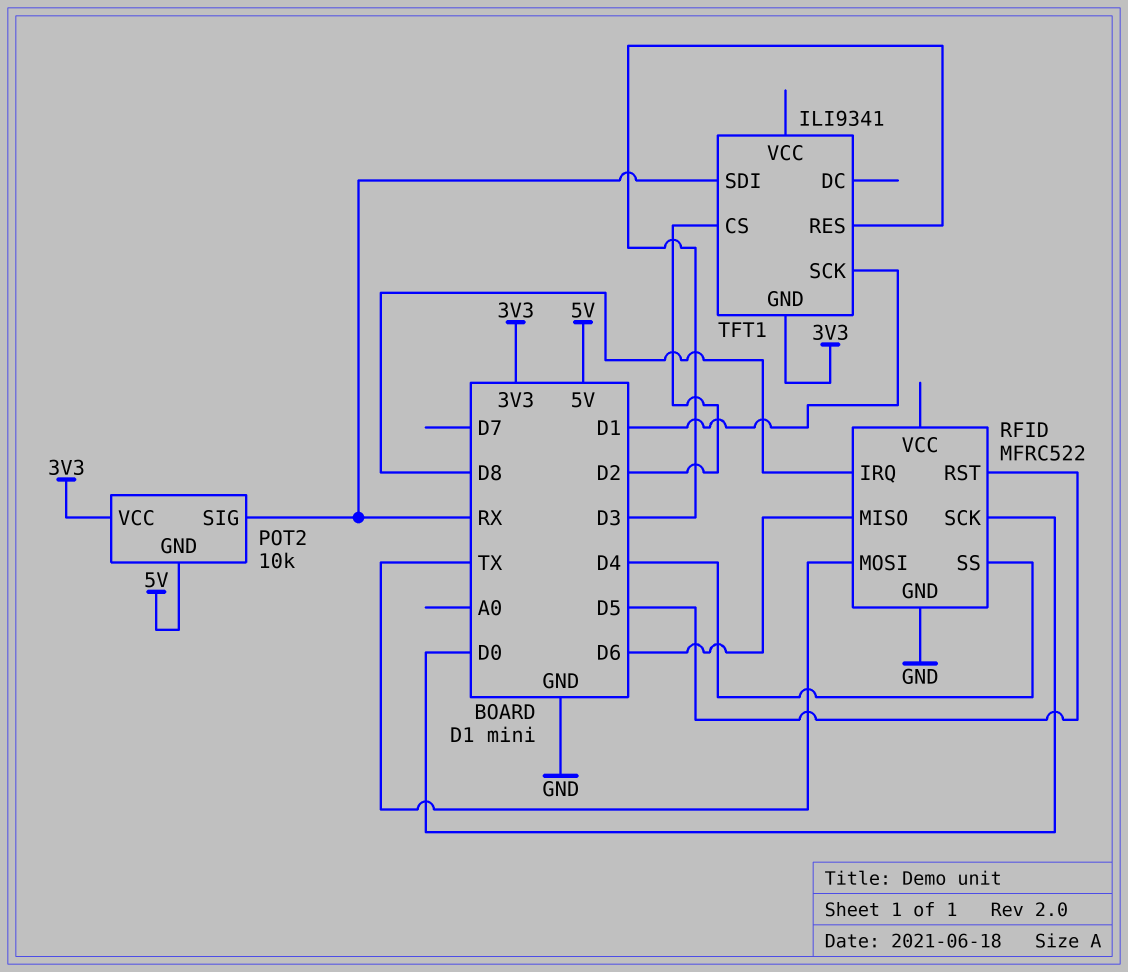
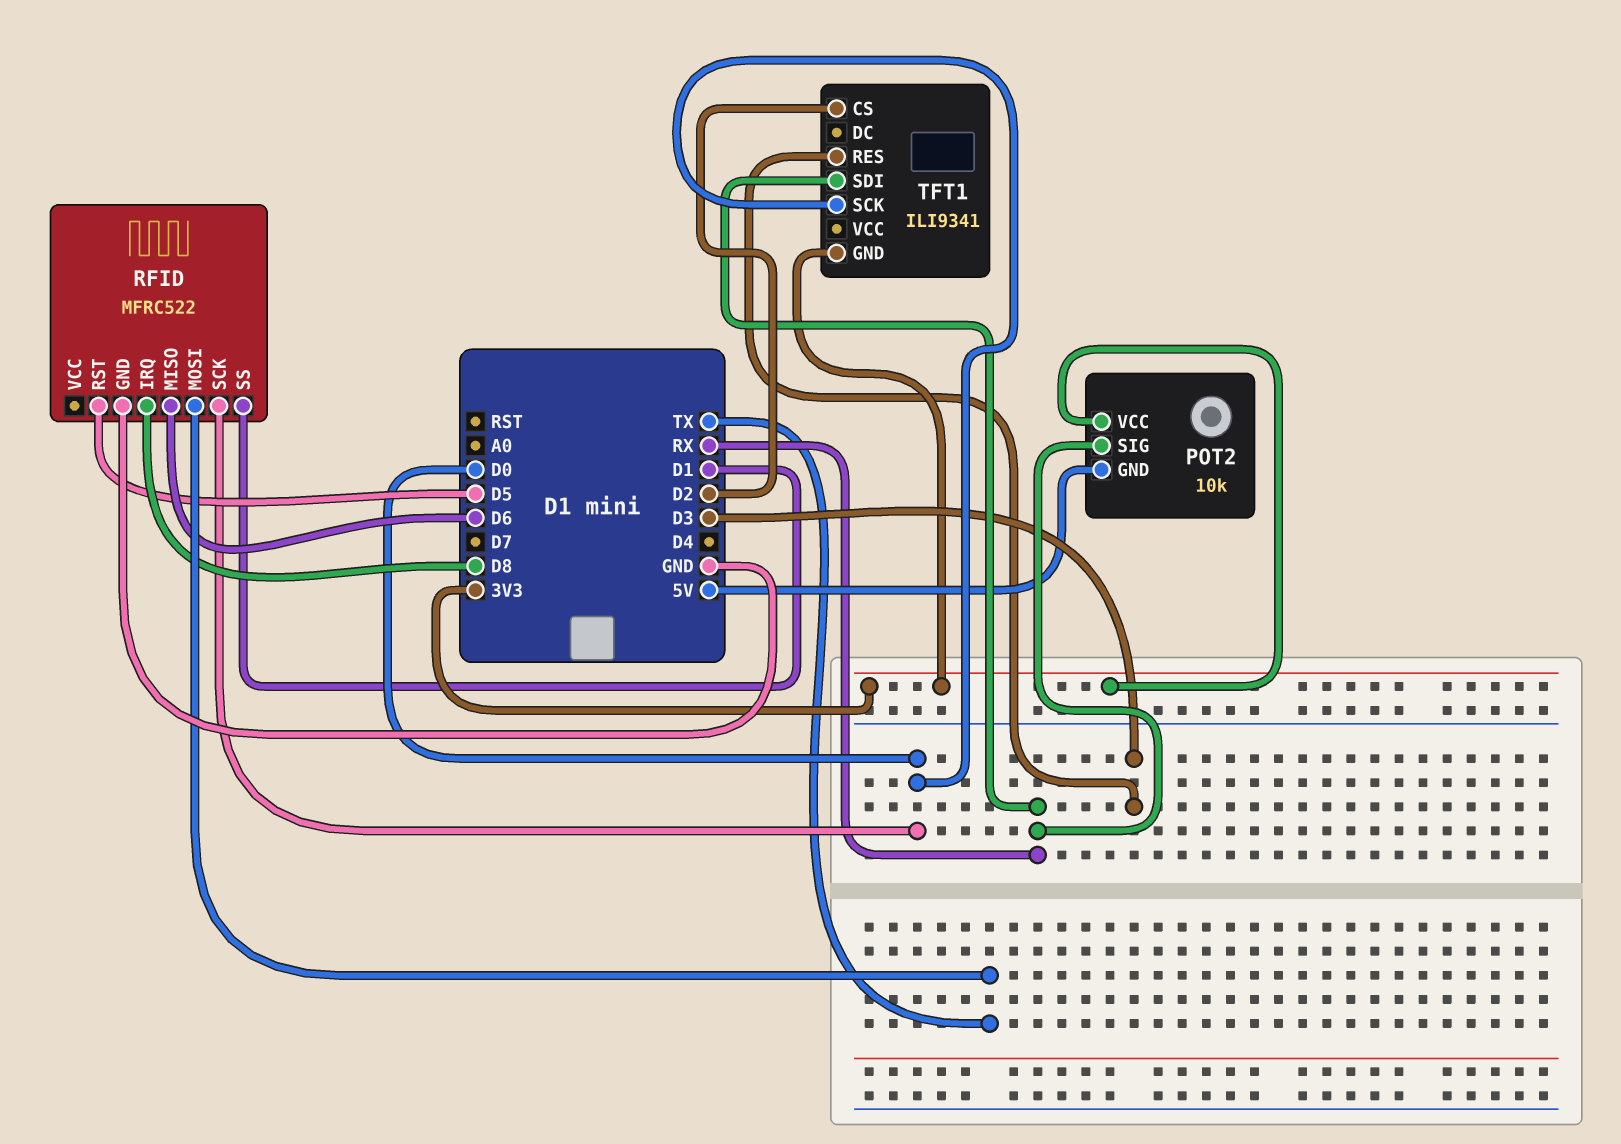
RFID pin SS: D4 -> D1
TFT1 pin SCK: D1 -> D0

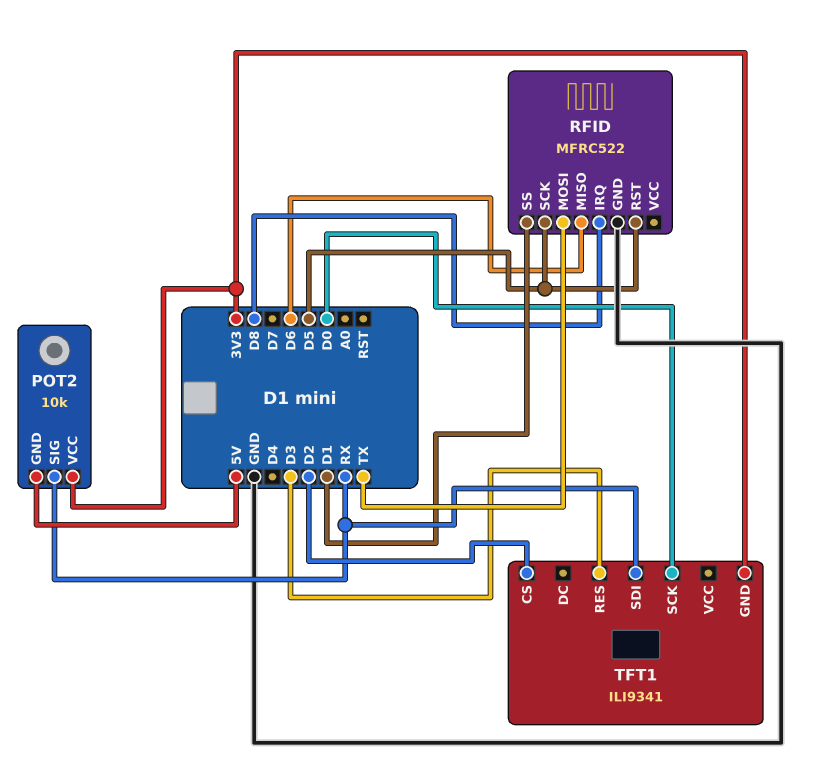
RFID pin SCK: D0 -> D5

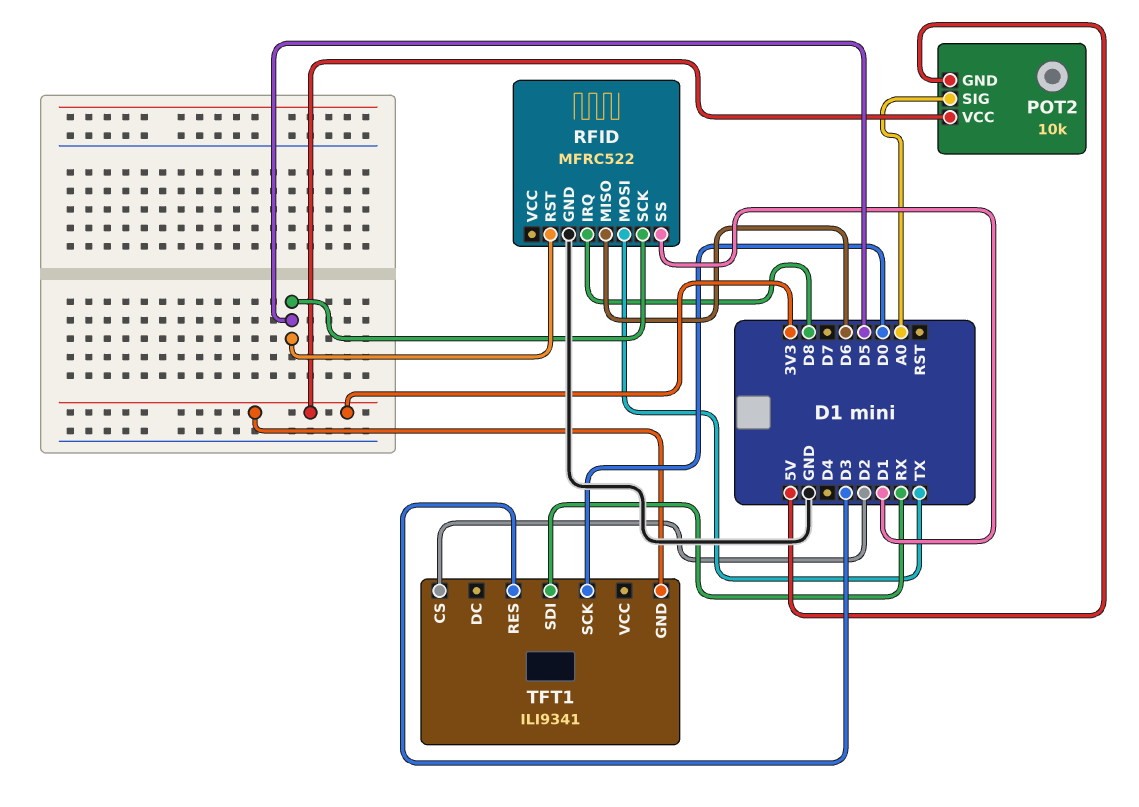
POT2 pin SIG: RX -> A0

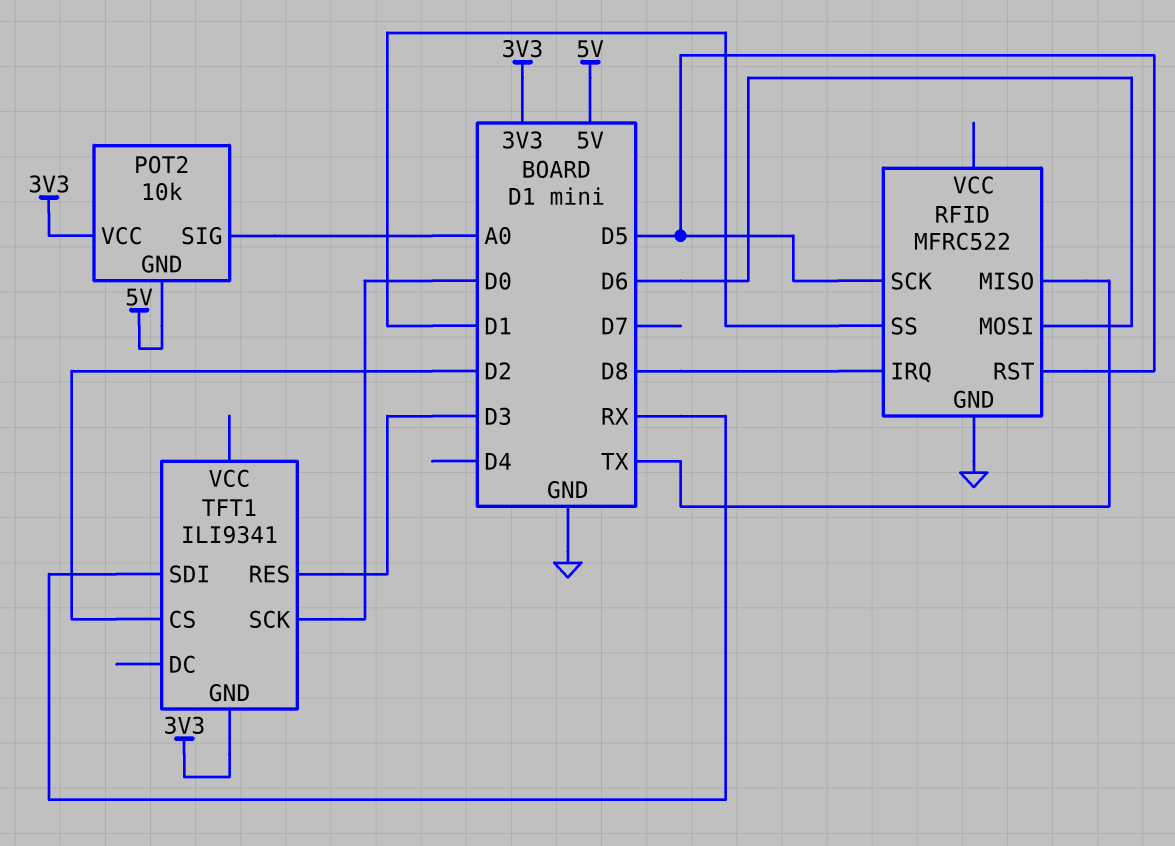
RFID pin MISO: D6 -> TX
RFID pin MOSI: TX -> D6

